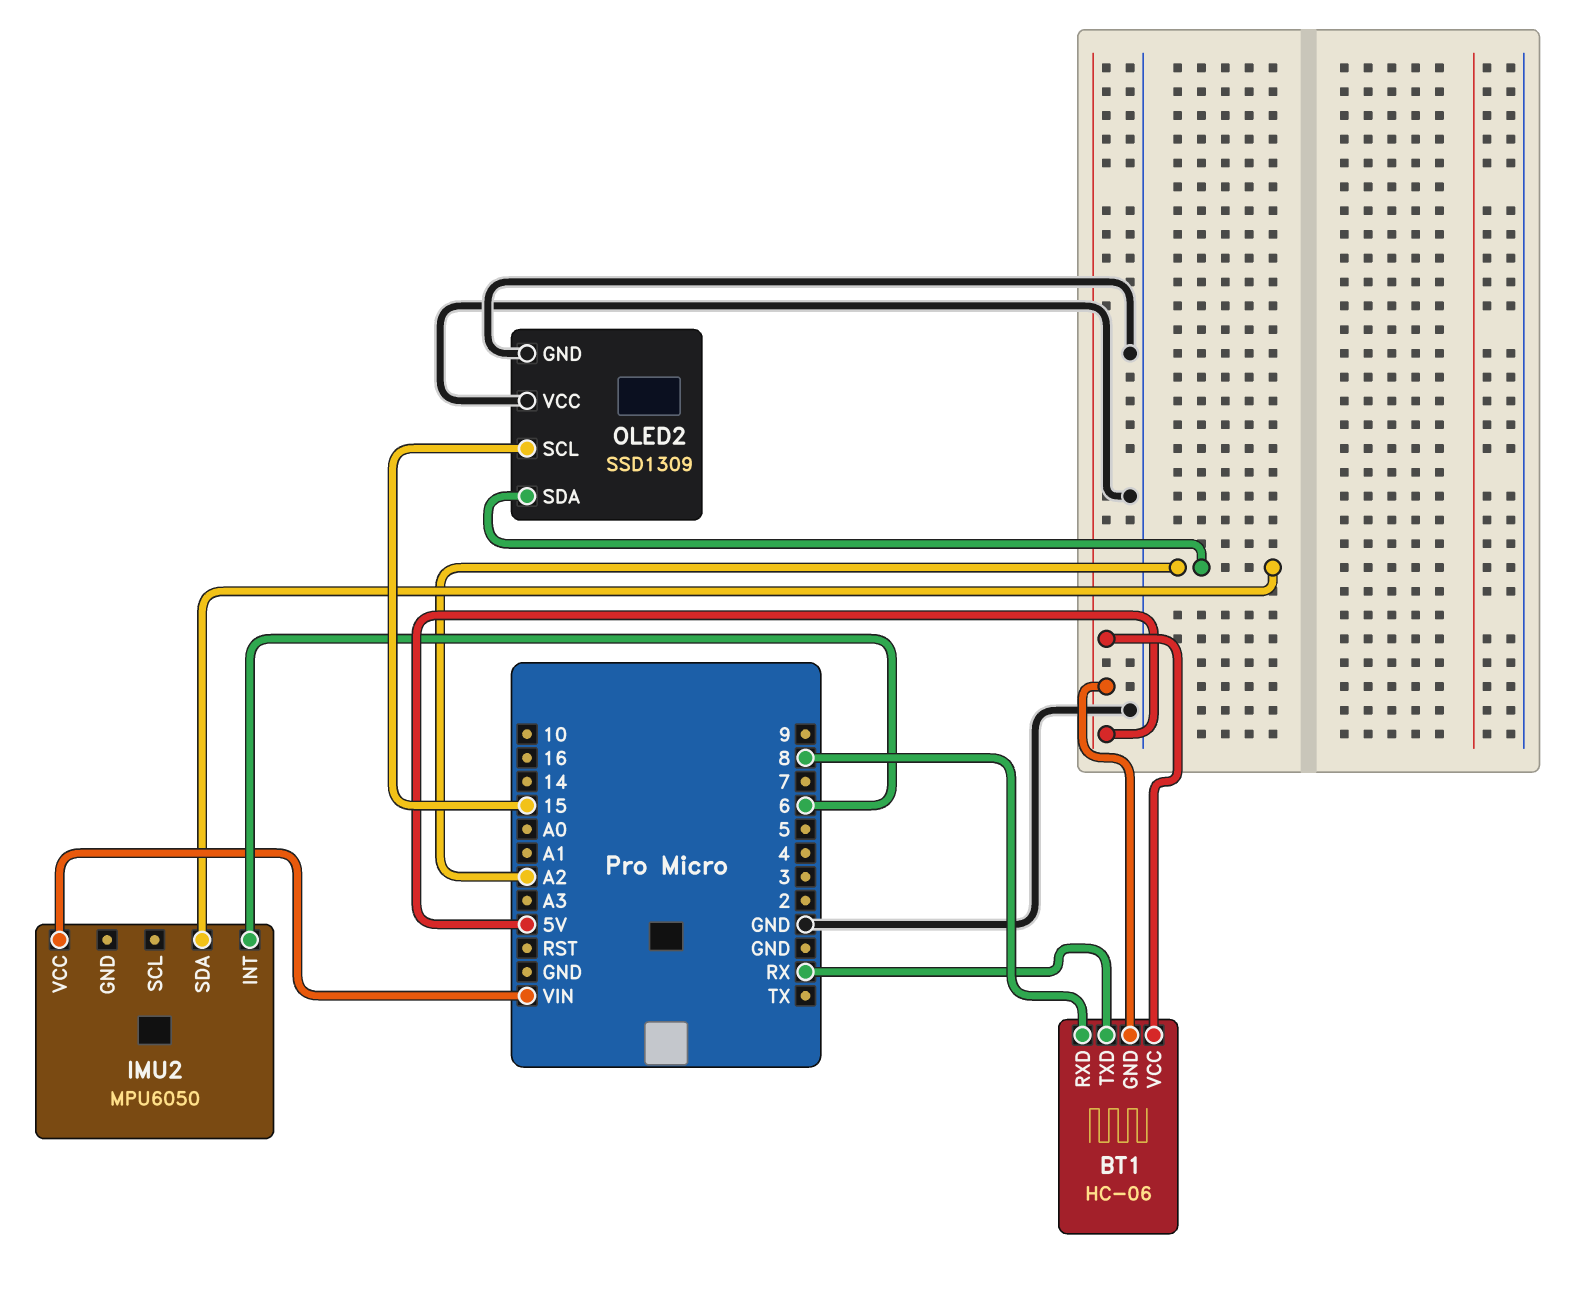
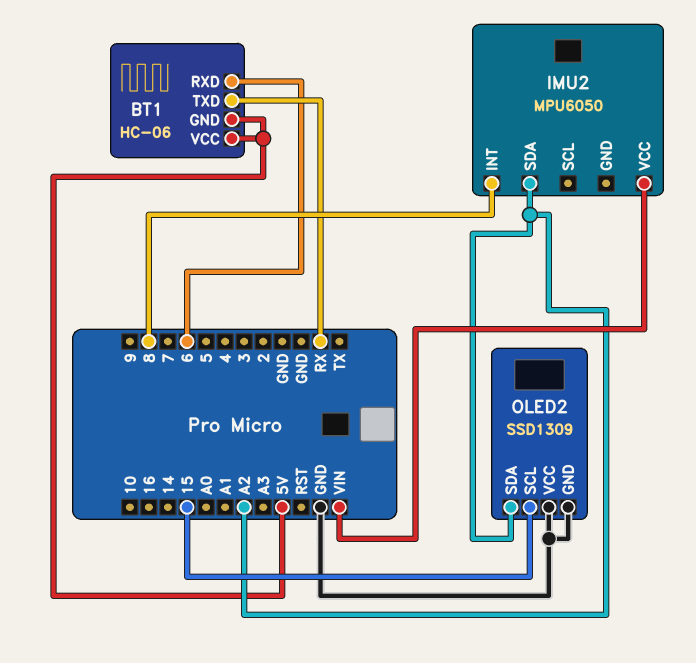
BT1 pin RXD: 8 -> 6
IMU2 pin INT: 6 -> 8

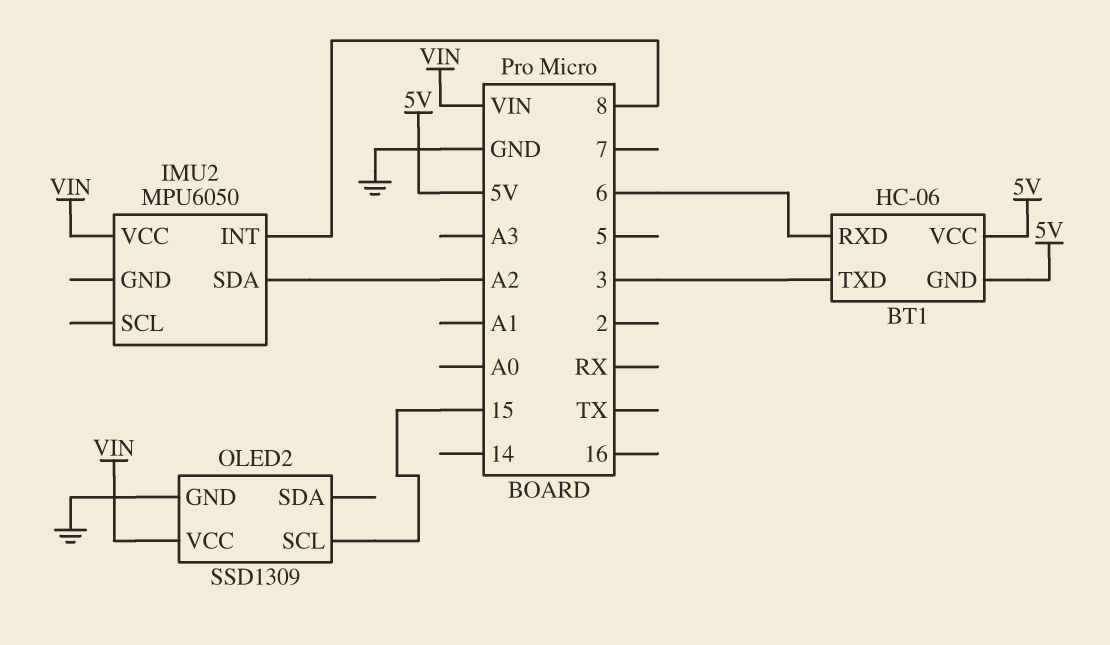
BT1 pin TXD: RX -> 3
OLED2 pin SDA: A2 -> none
OLED2 pin VCC: GND -> VIN

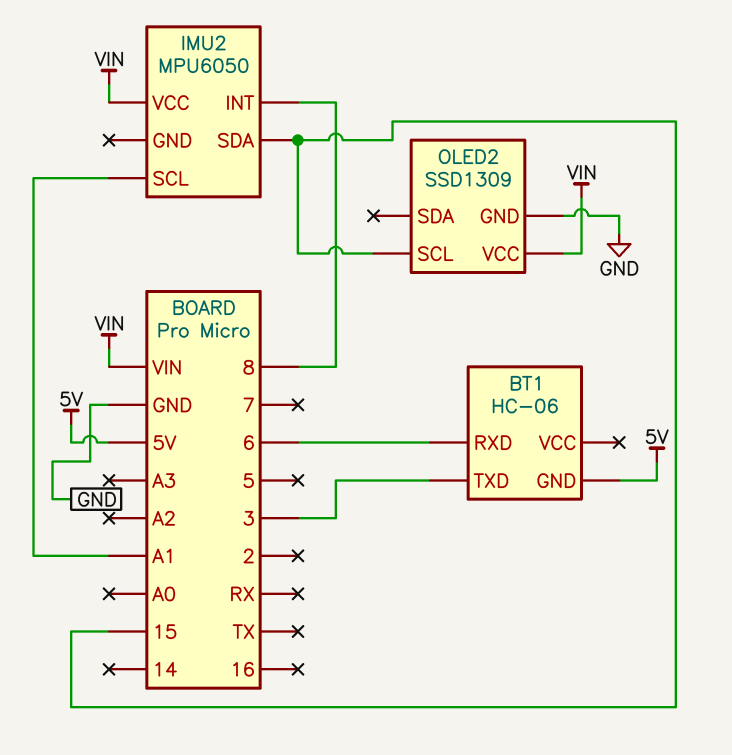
BT1 pin VCC: 5V -> none
IMU2 pin SCL: none -> A1
IMU2 pin SDA: A2 -> 15

